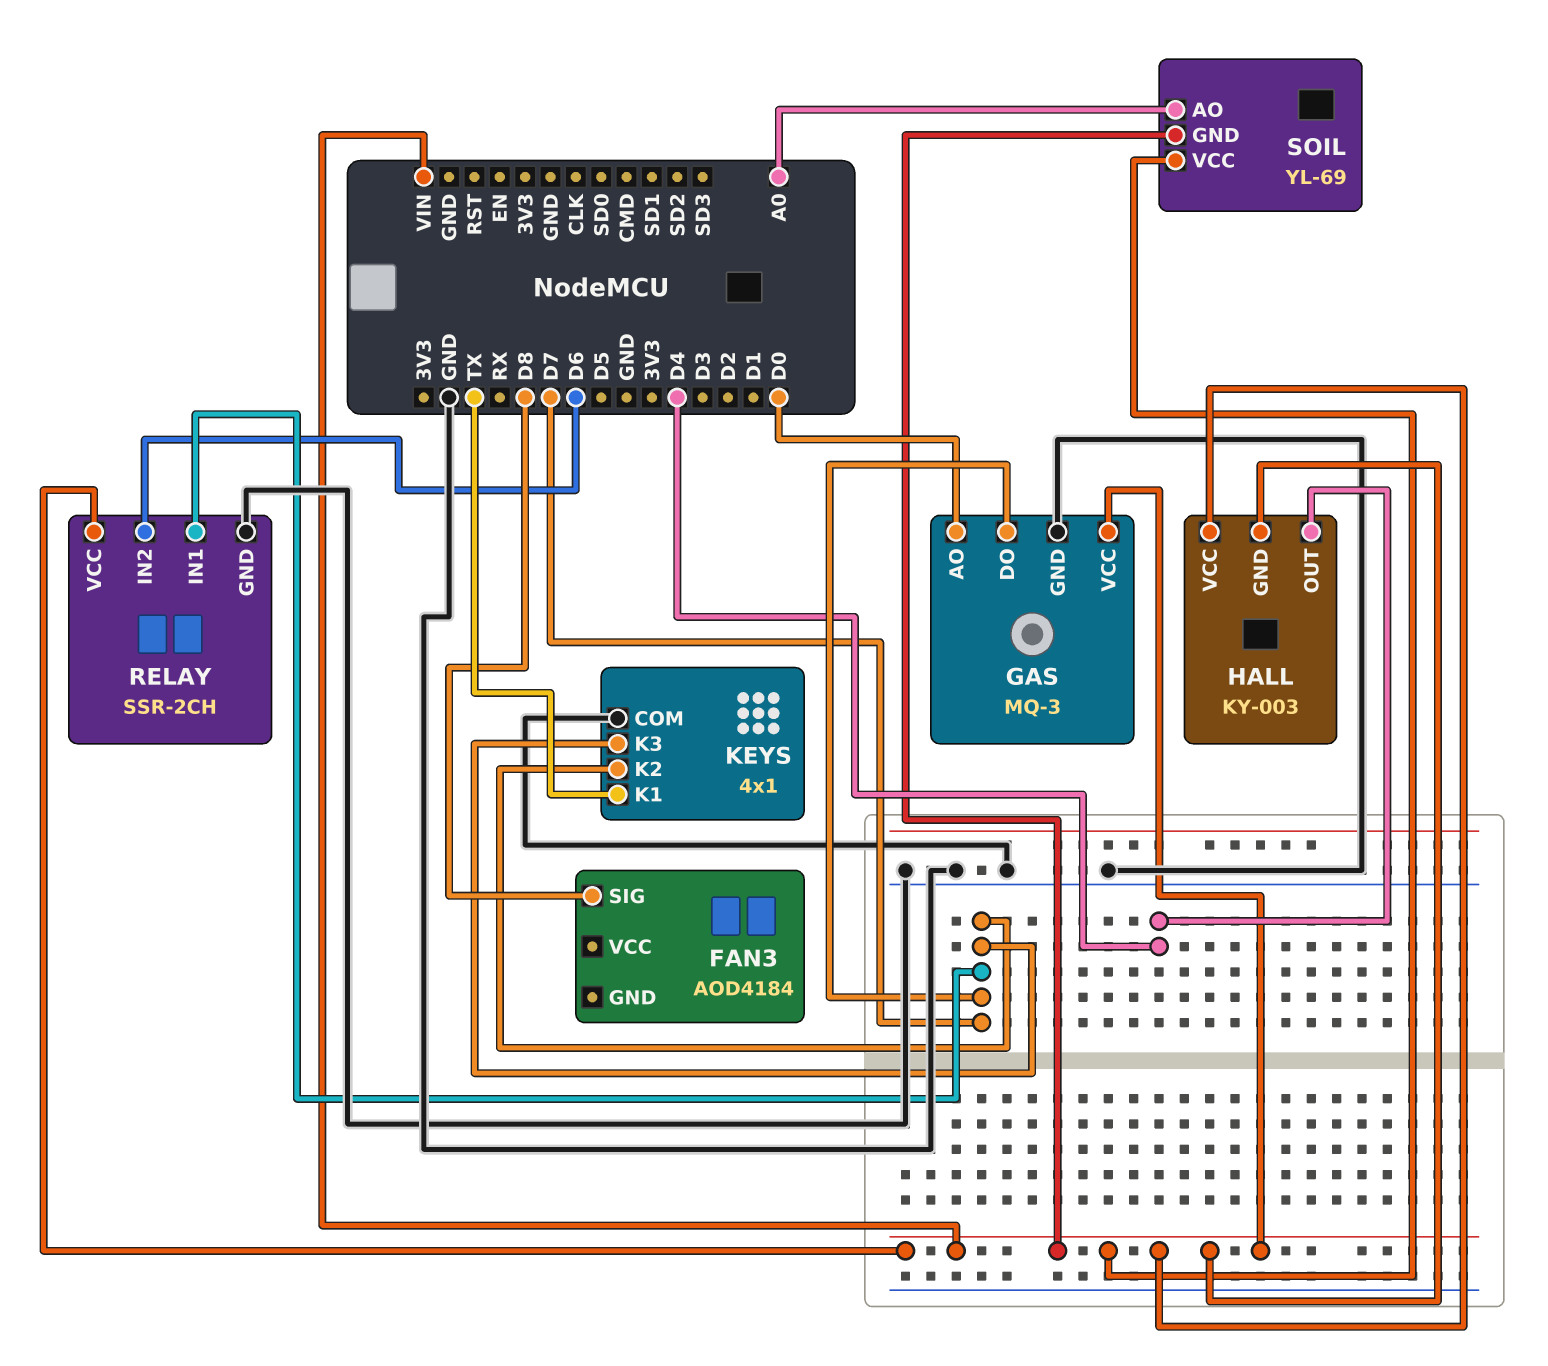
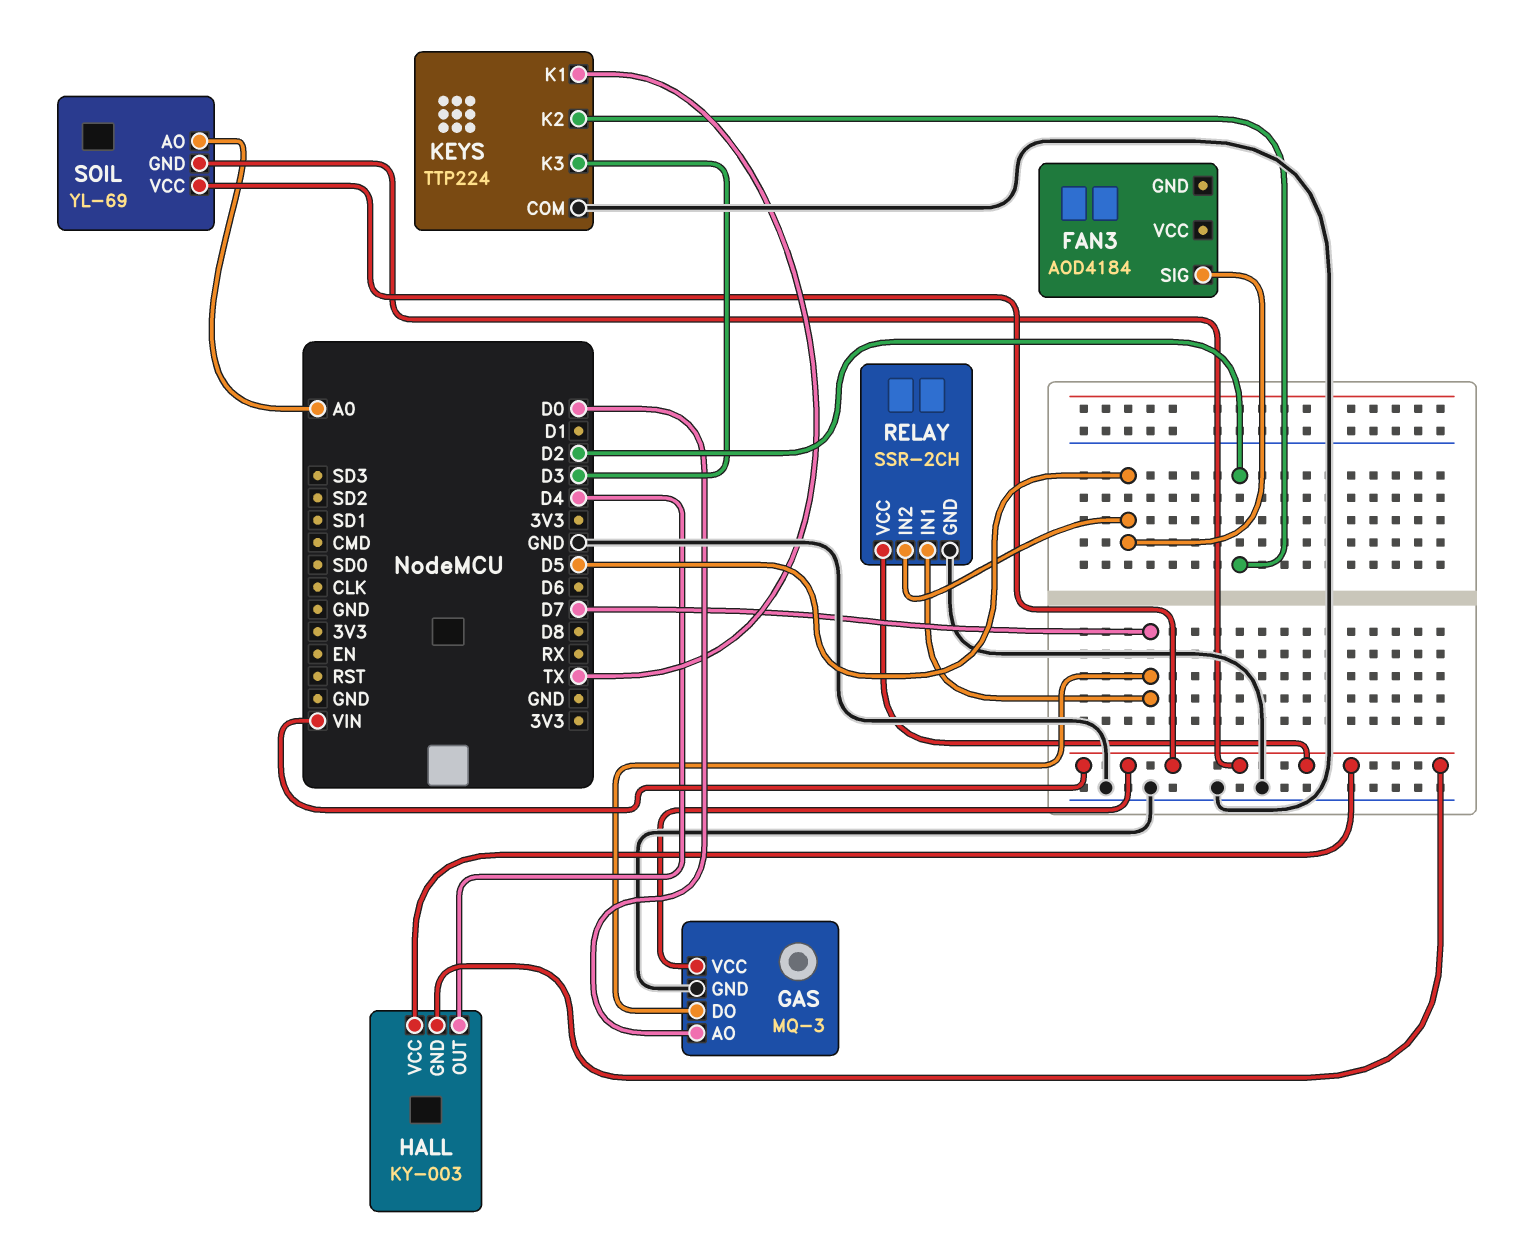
FAN3 pin SIG: D8 -> D5
KEYS: 4x1 -> TTP224
KEYS pin K2: D7 -> D2
KEYS pin K3: D7 -> D3
RELAY pin IN2: D6 -> D5

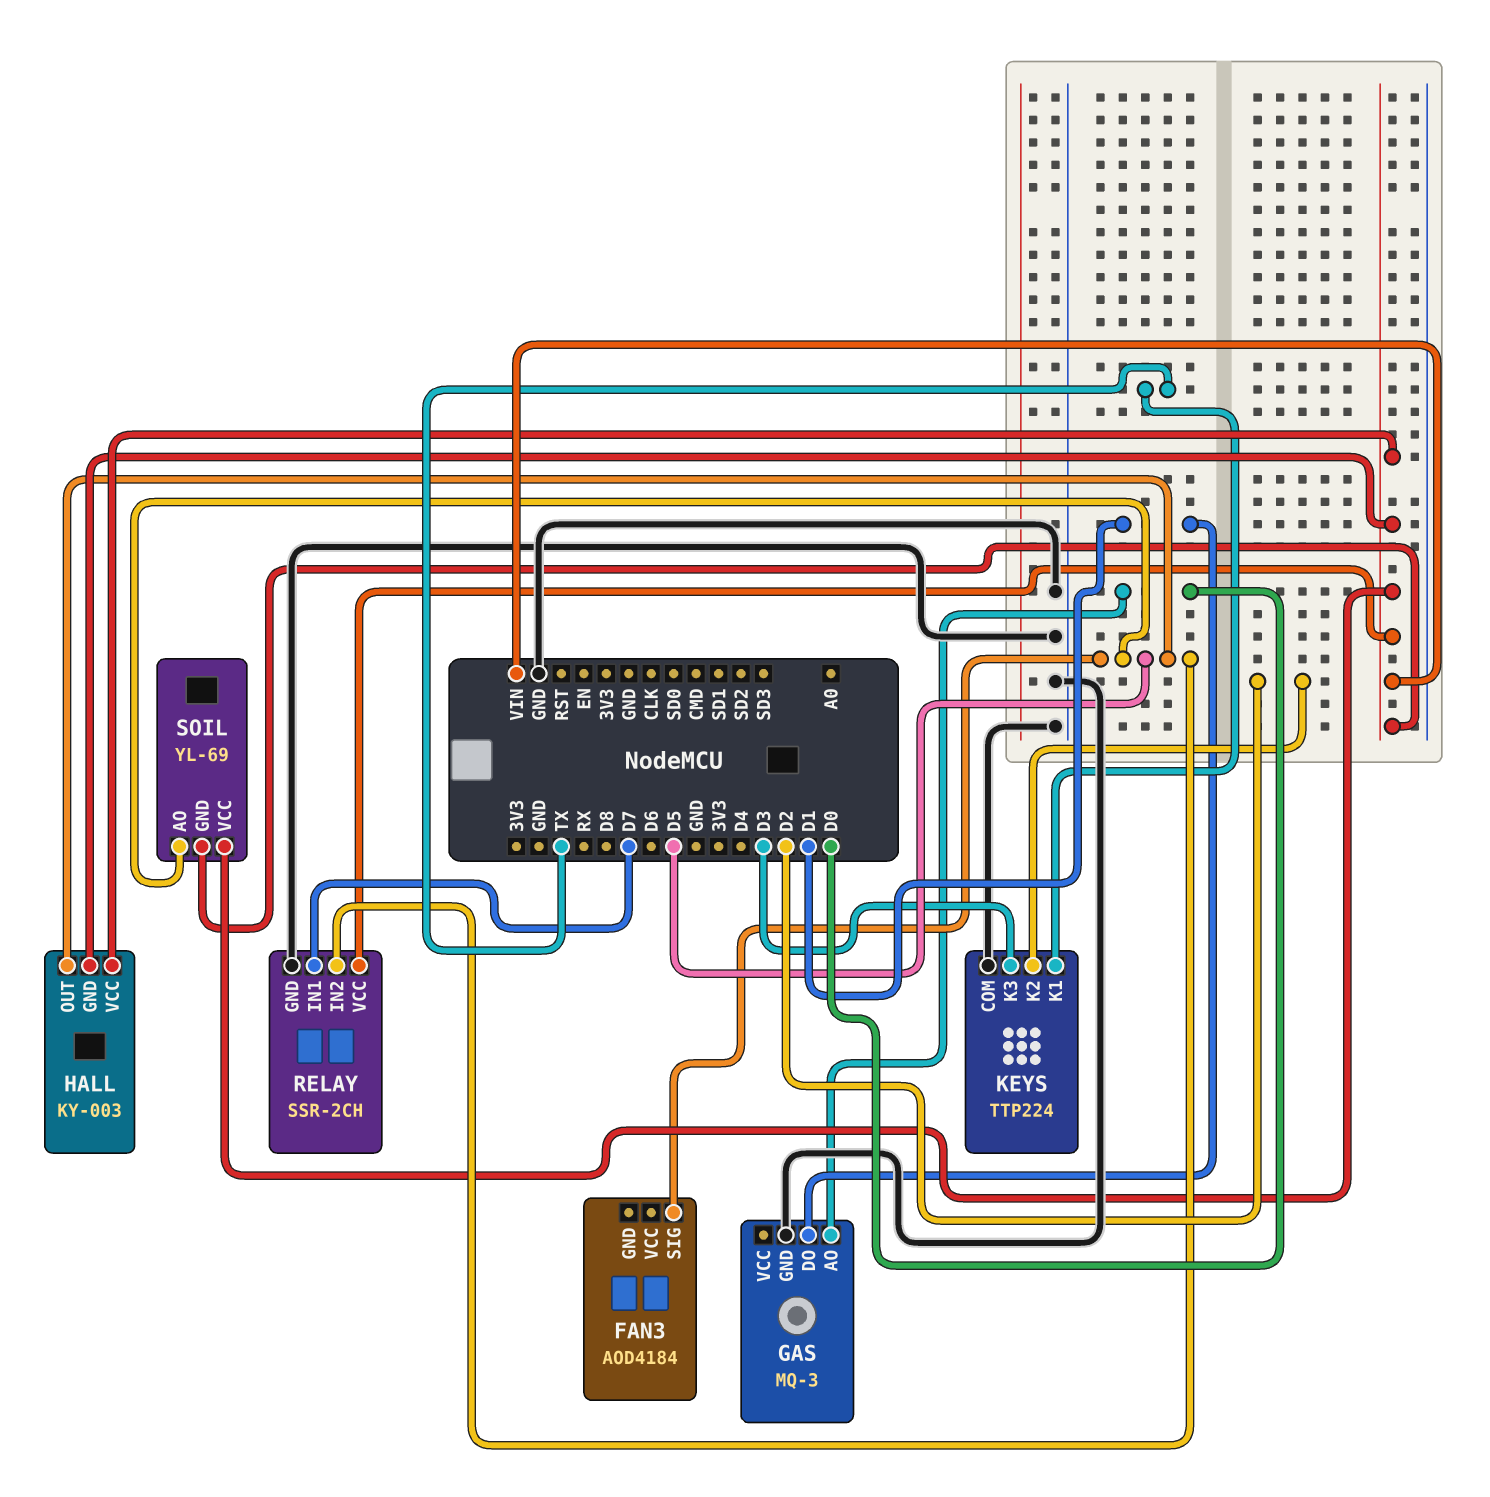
GAS pin DO: D7 -> D1
GAS pin VCC: VIN -> none
HALL pin OUT: D4 -> D5
SOIL pin AO: A0 -> D5

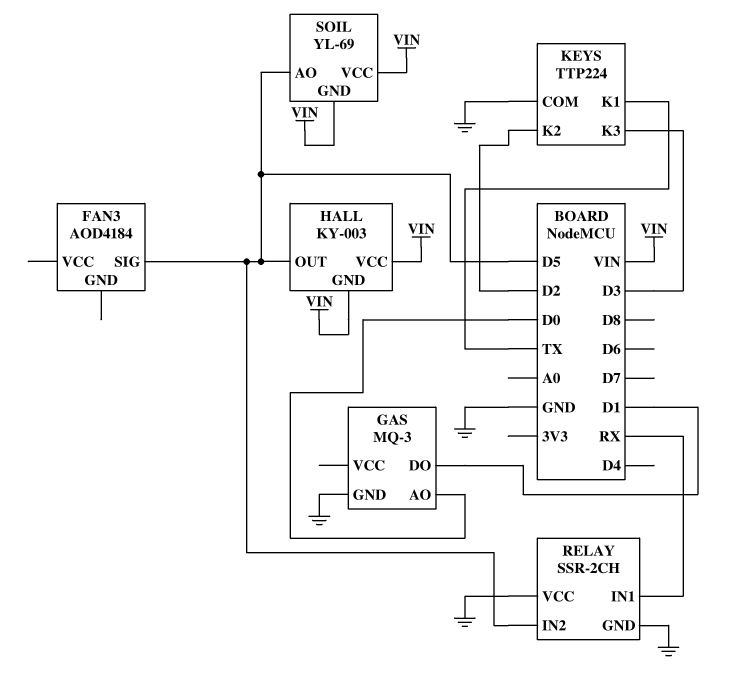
RELAY pin IN1: D7 -> RX
RELAY pin VCC: VIN -> GND

